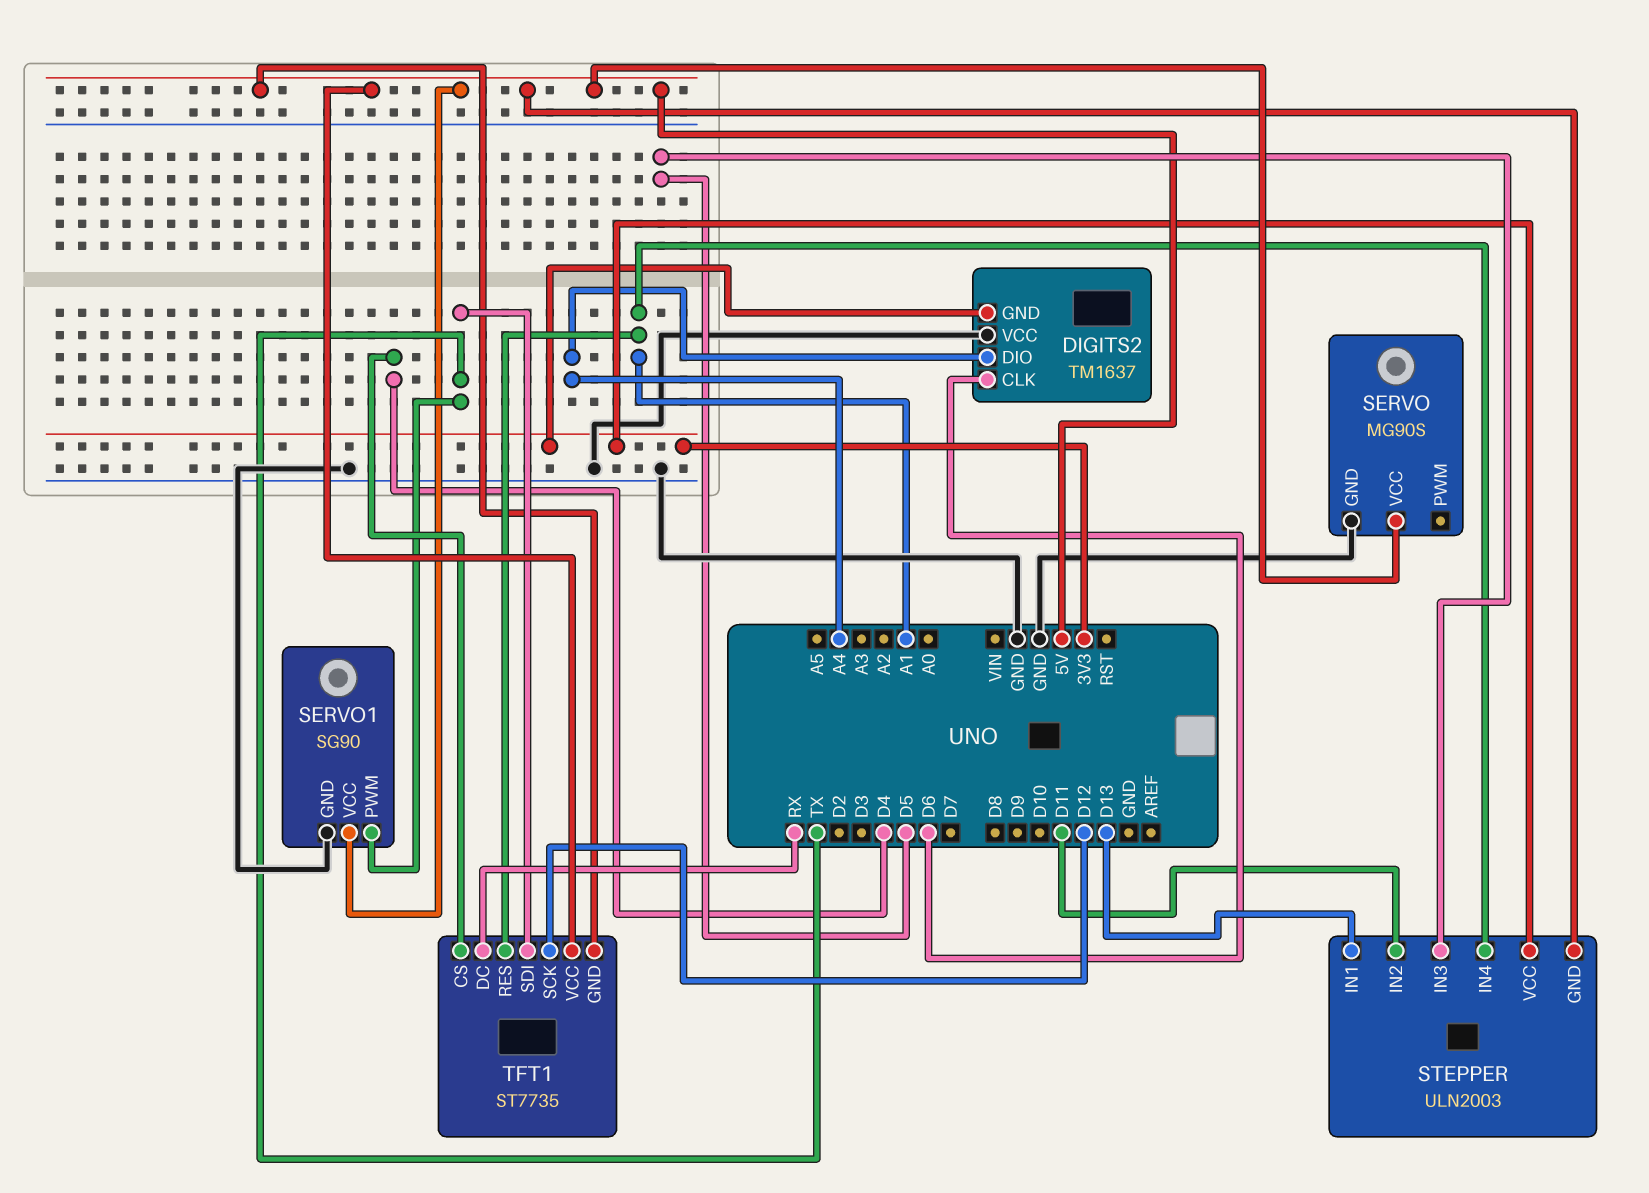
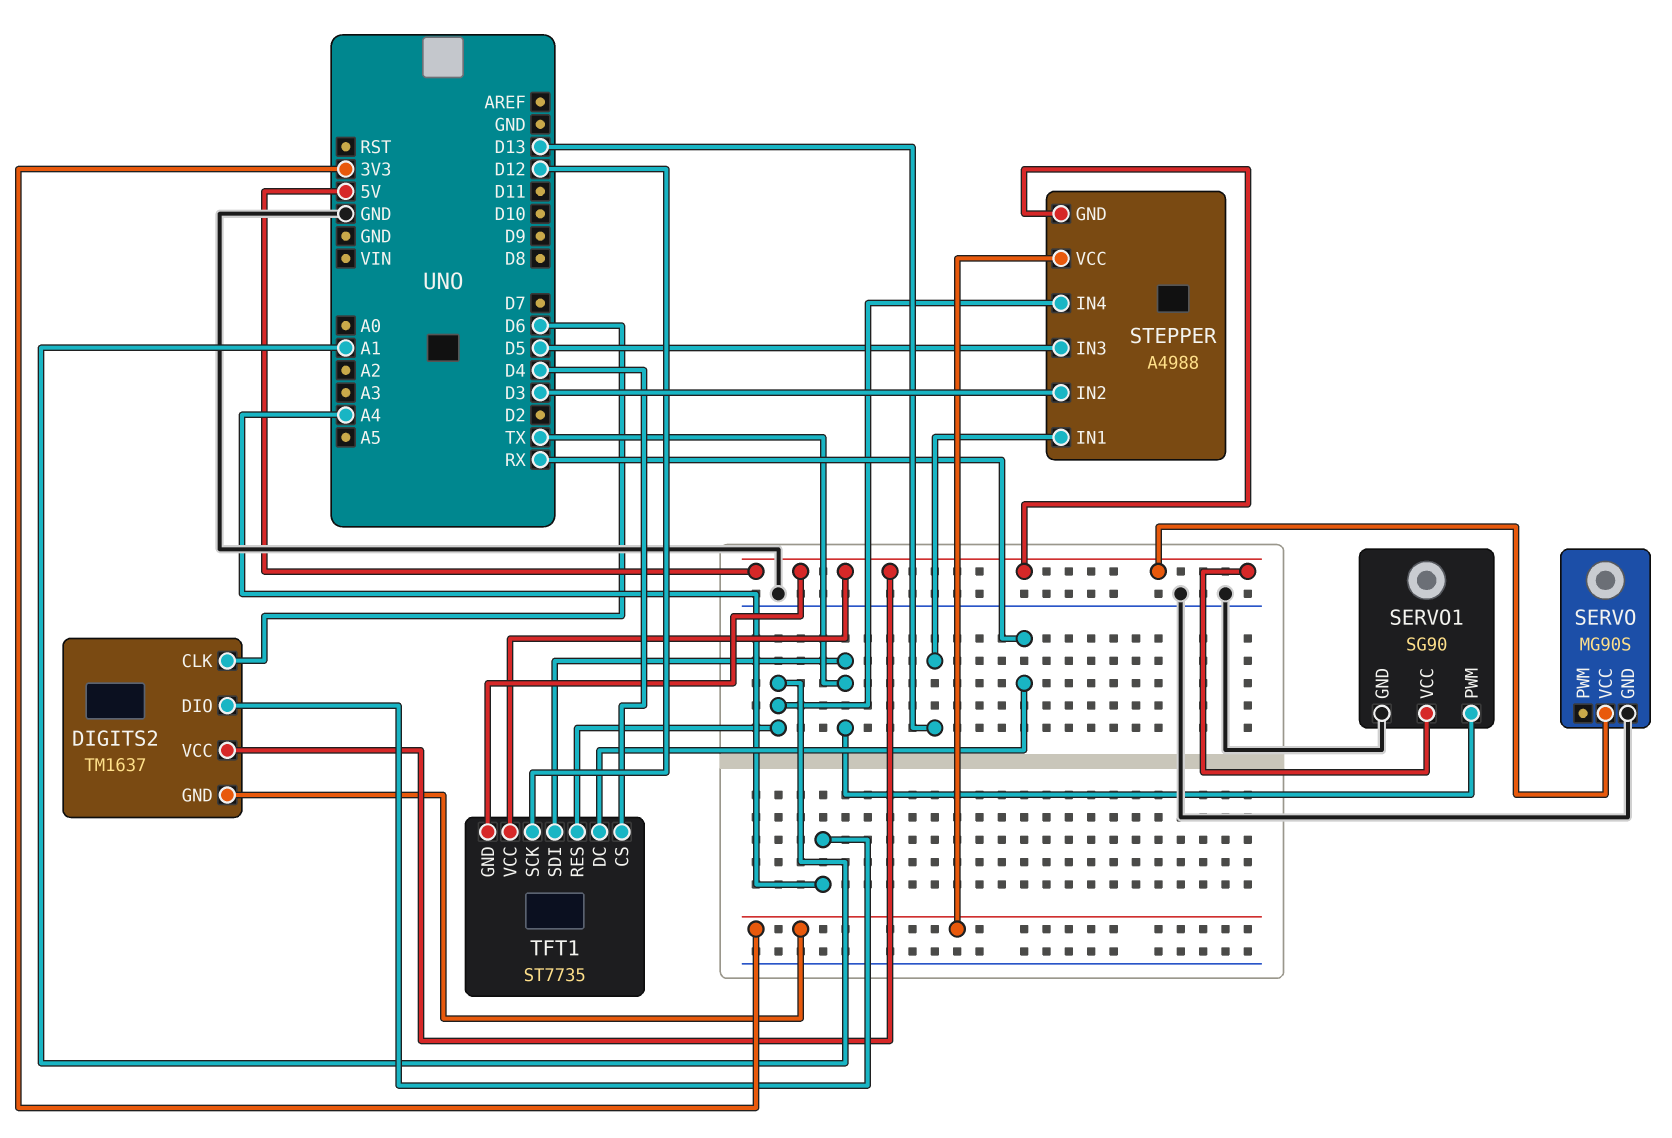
DIGITS2 pin VCC: GND -> 5V
STEPPER: ULN2003 -> A4988
STEPPER pin IN2: D11 -> D3

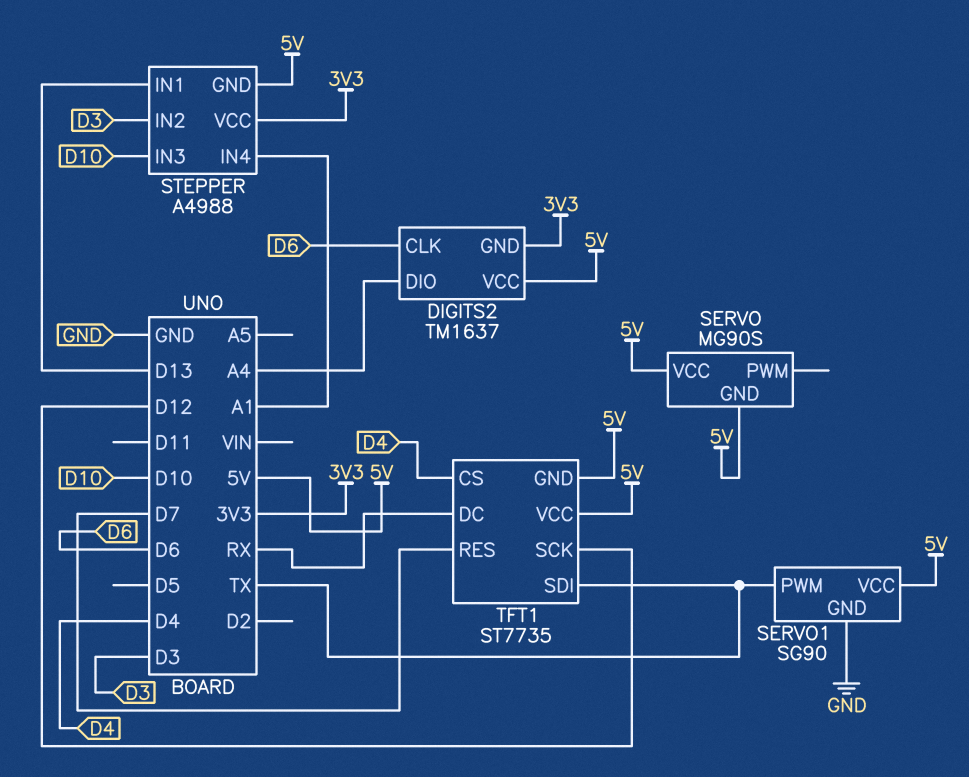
SERVO pin GND: GND -> 5V
STEPPER pin IN3: D5 -> D10
TFT1 pin RES: A1 -> D7

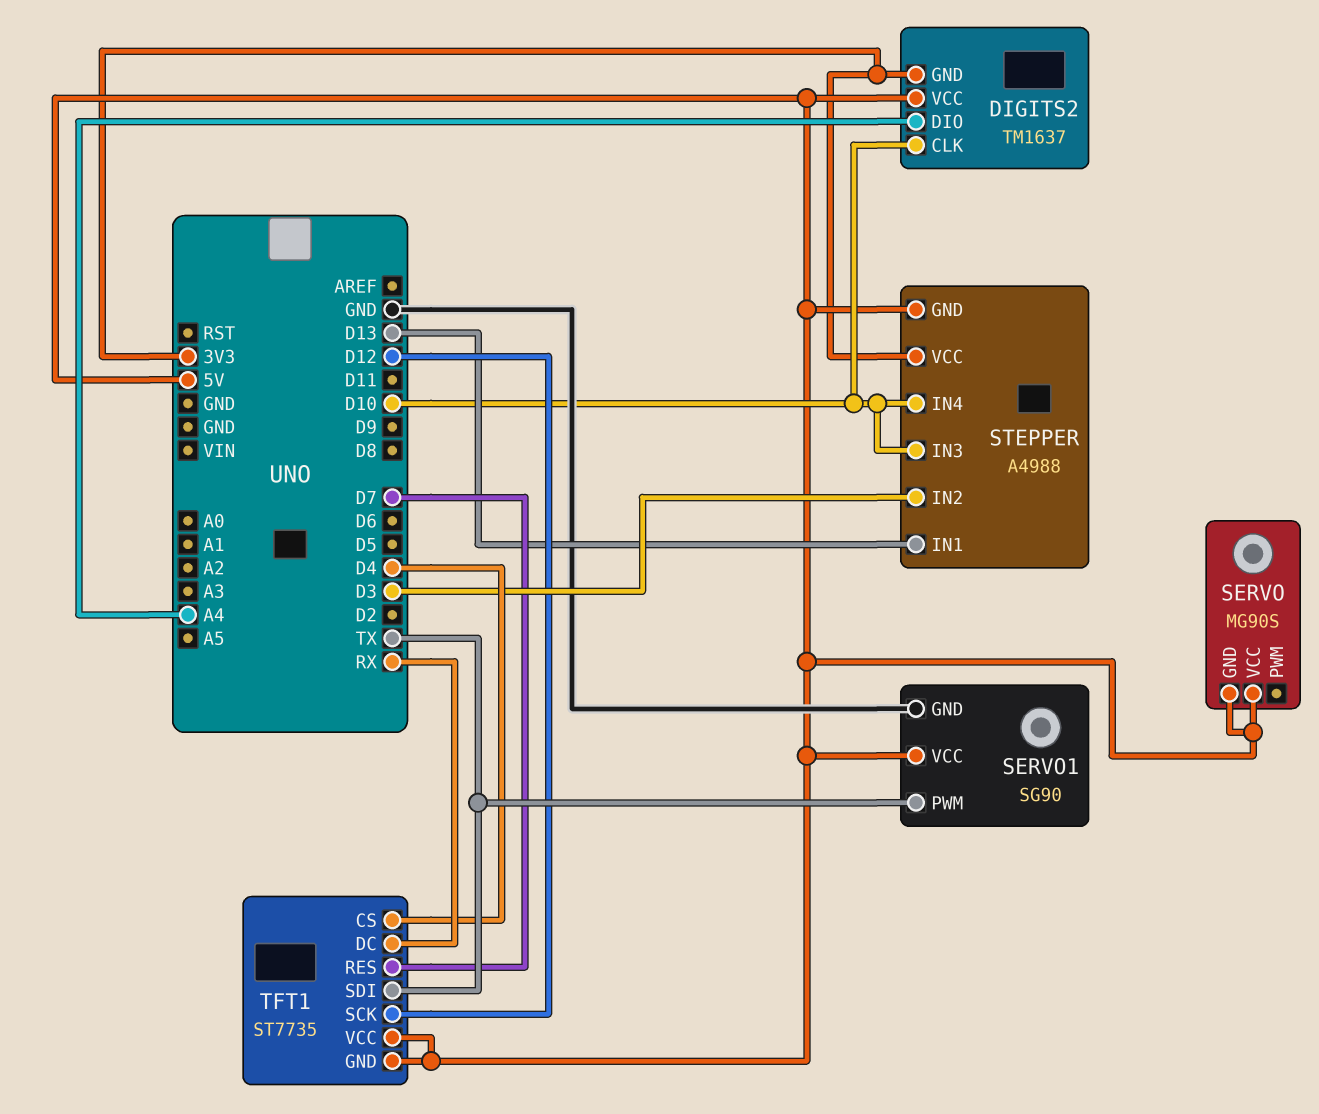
DIGITS2 pin CLK: D6 -> D10
STEPPER pin IN4: A1 -> D10

